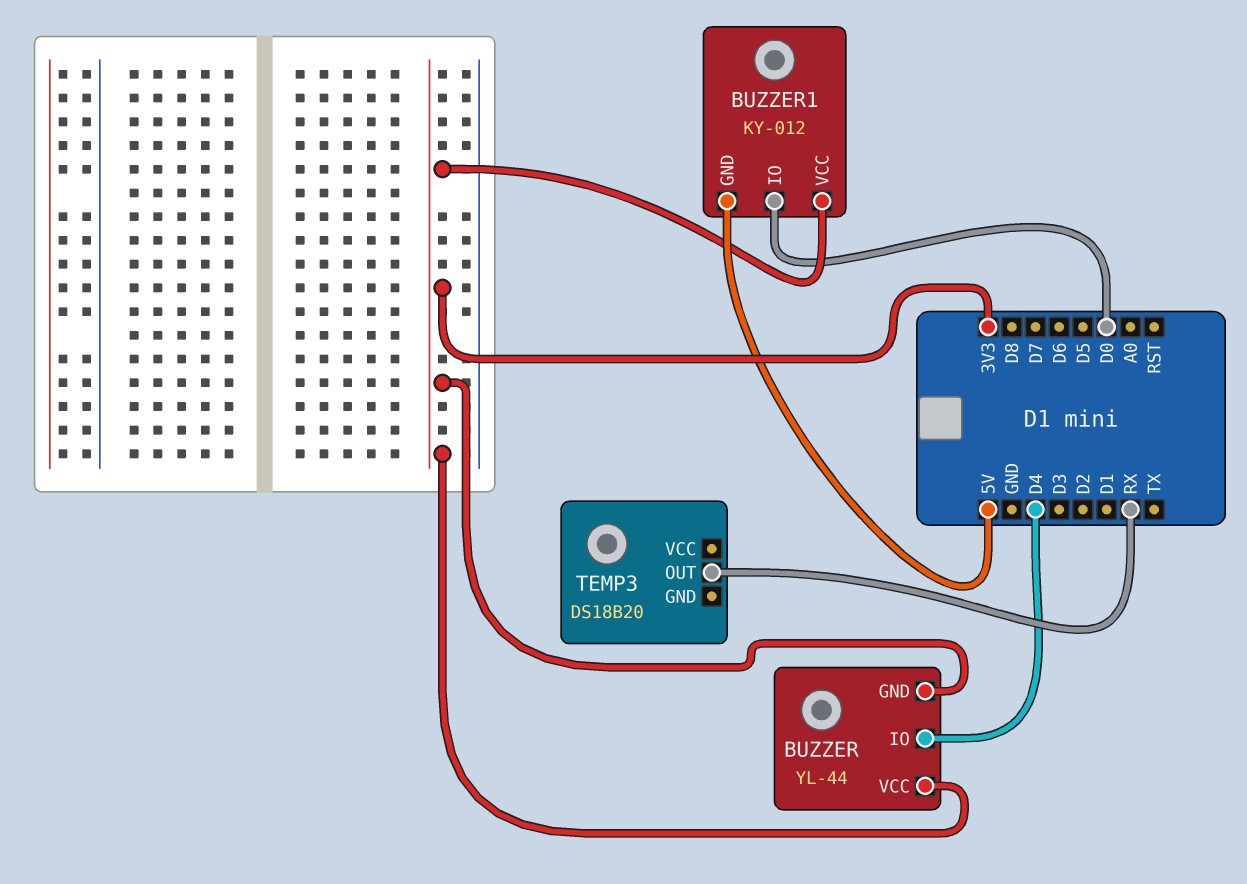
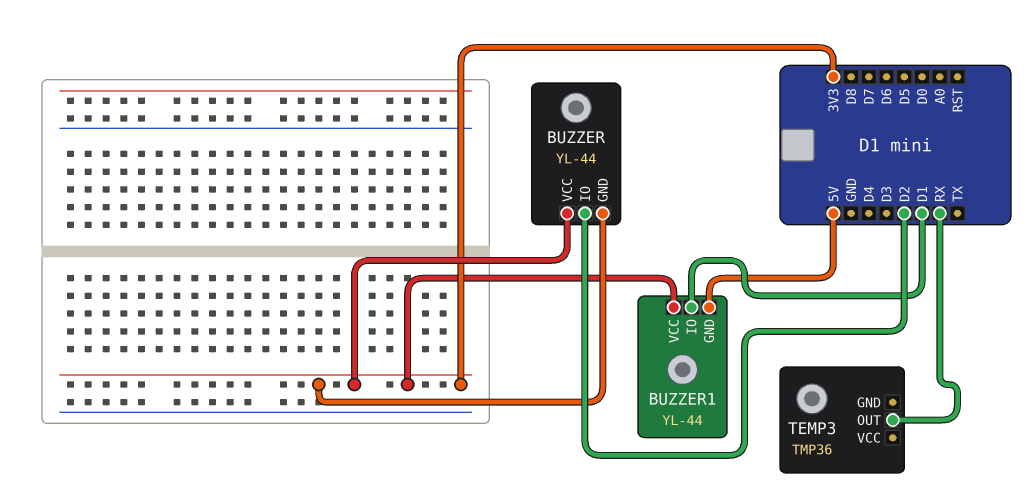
BUZZER pin IO: D4 -> D2
BUZZER1: KY-012 -> YL-44
BUZZER1 pin IO: D0 -> D1
TEMP3: DS18B20 -> TMP36

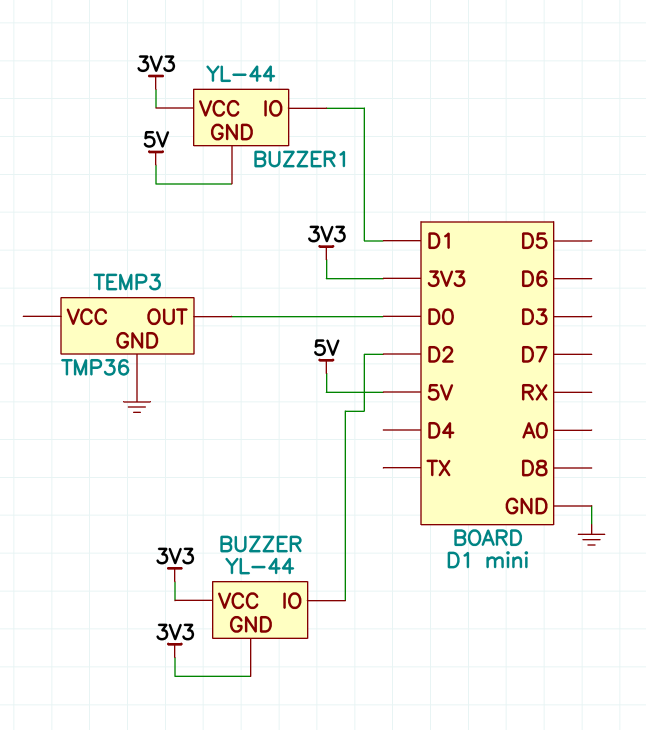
TEMP3 pin GND: none -> GND
TEMP3 pin OUT: RX -> D0

